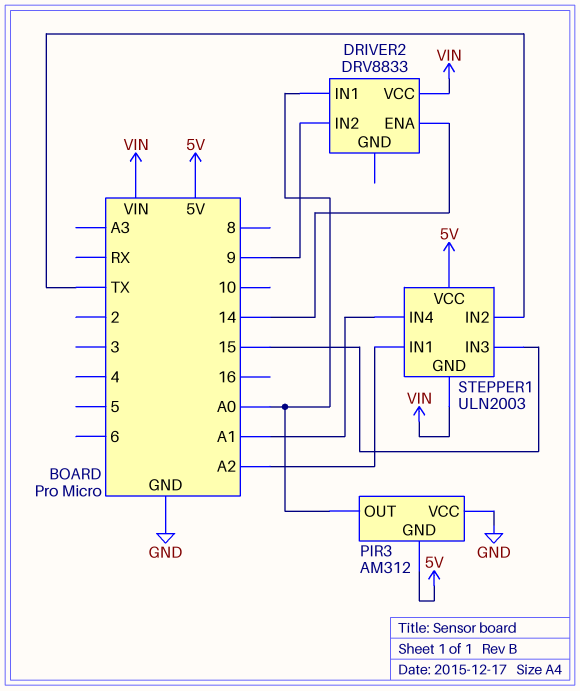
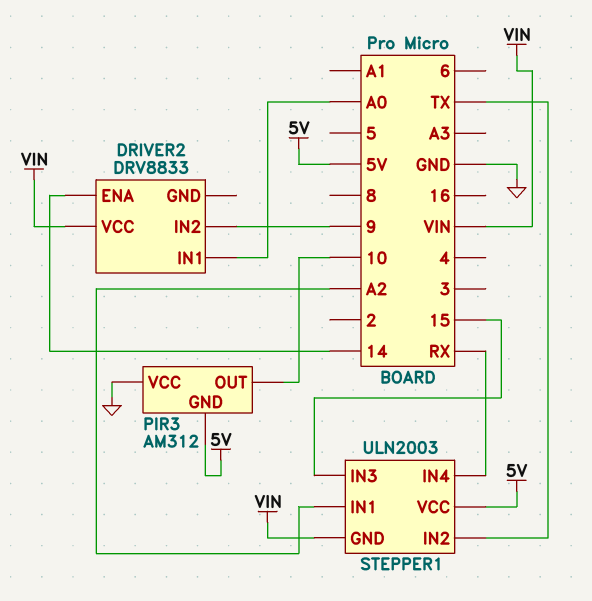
PIR3 pin OUT: A0 -> 10
STEPPER1 pin IN4: A1 -> RX

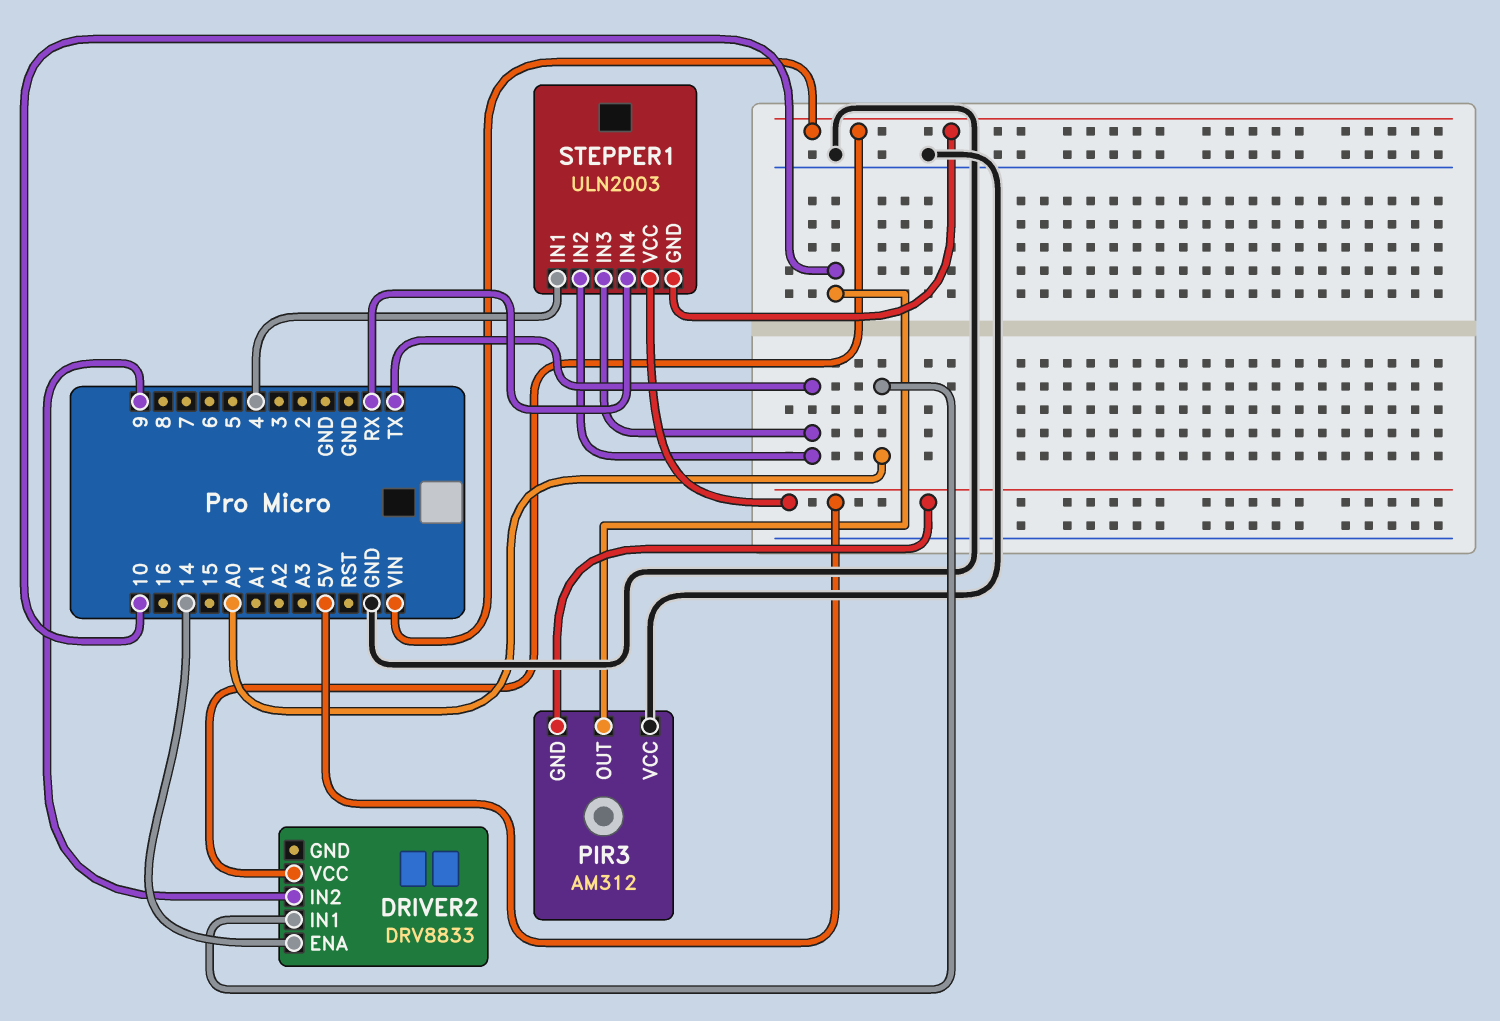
STEPPER1 pin IN1: A2 -> 4
STEPPER1 pin IN3: 15 -> TX

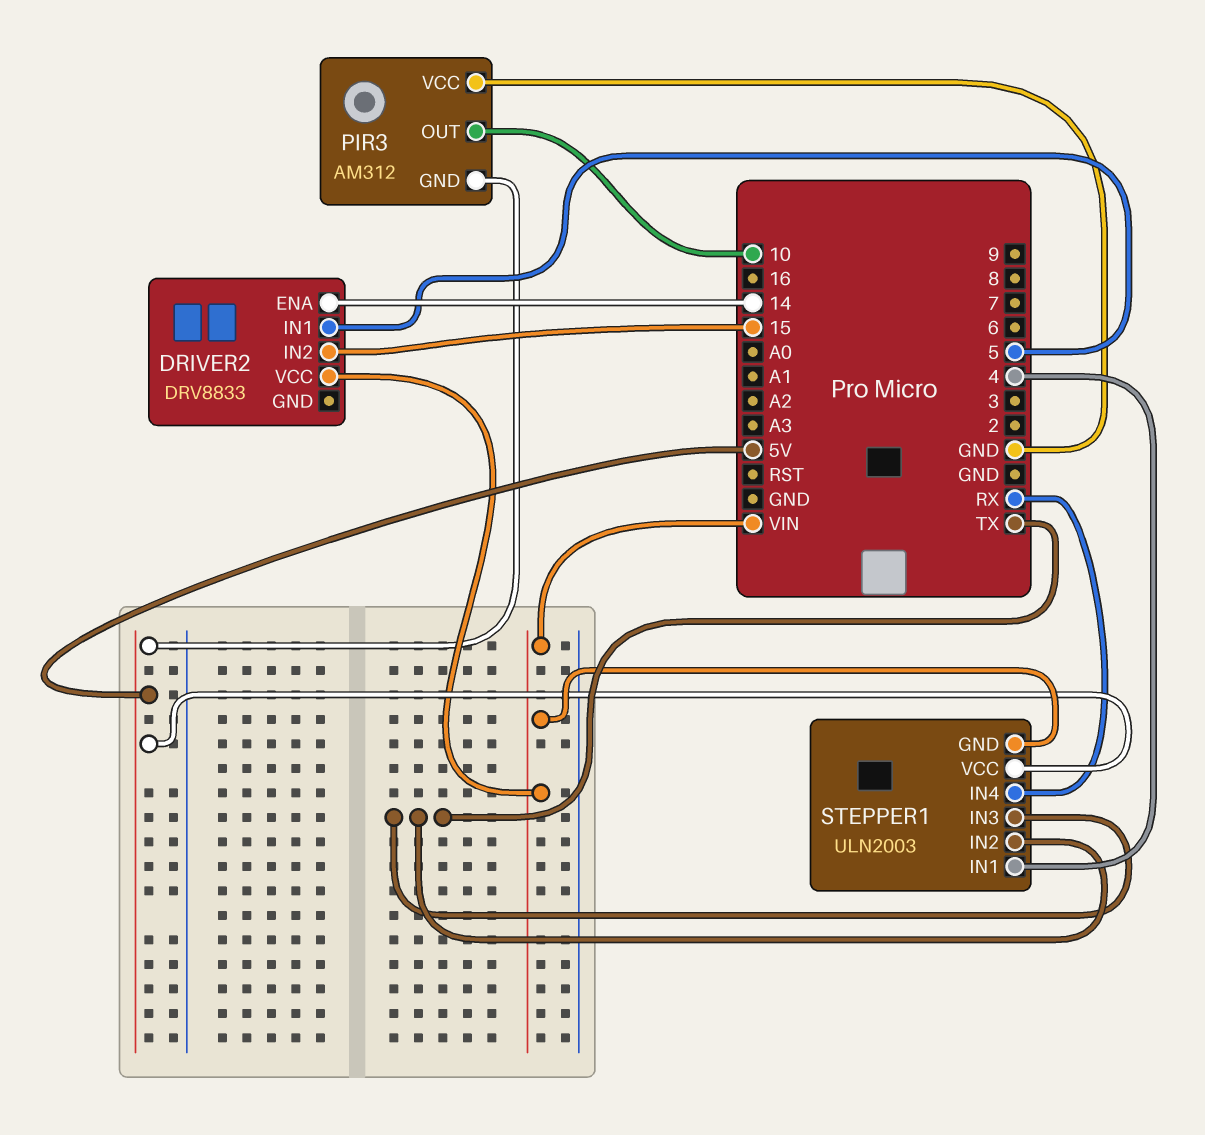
DRIVER2 pin IN1: A0 -> 5
DRIVER2 pin IN2: 9 -> 15

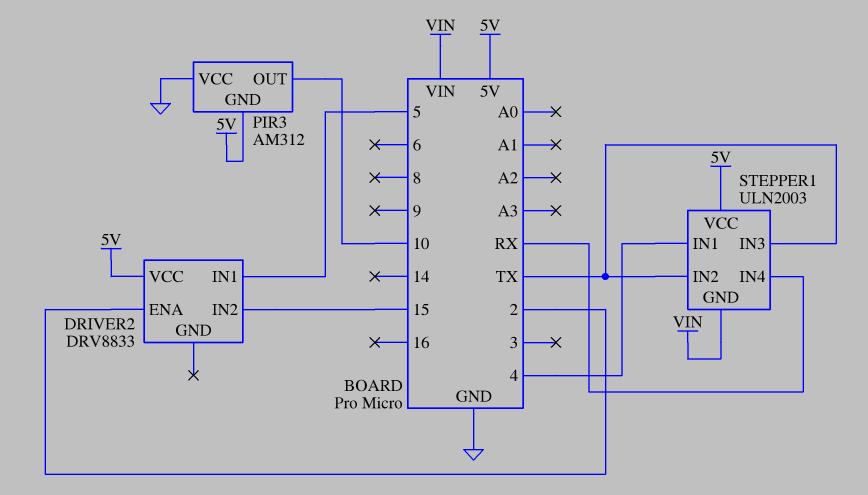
DRIVER2 pin ENA: 14 -> 2
DRIVER2 pin VCC: VIN -> 5V

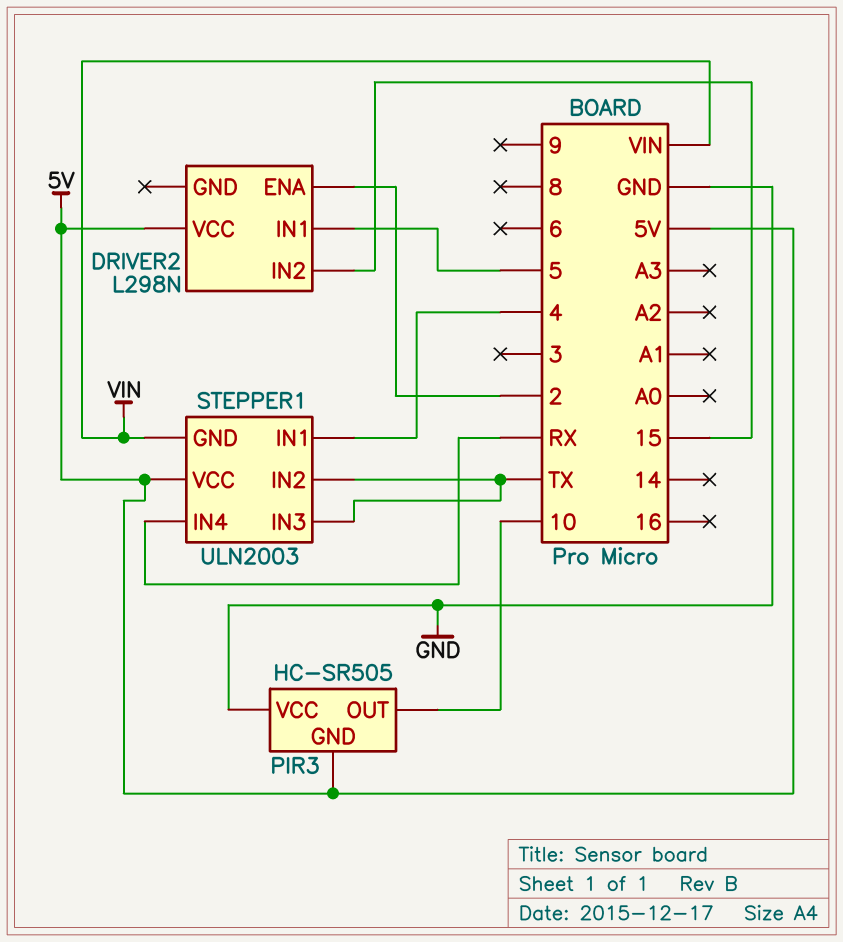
DRIVER2: DRV8833 -> L298N
PIR3: AM312 -> HC-SR505

